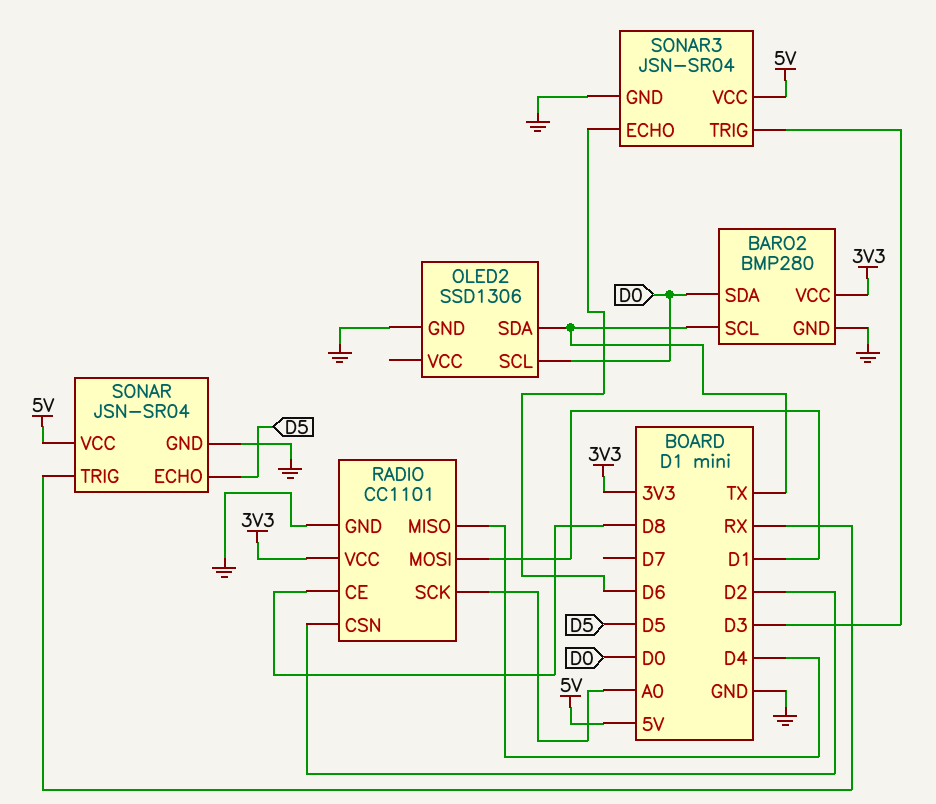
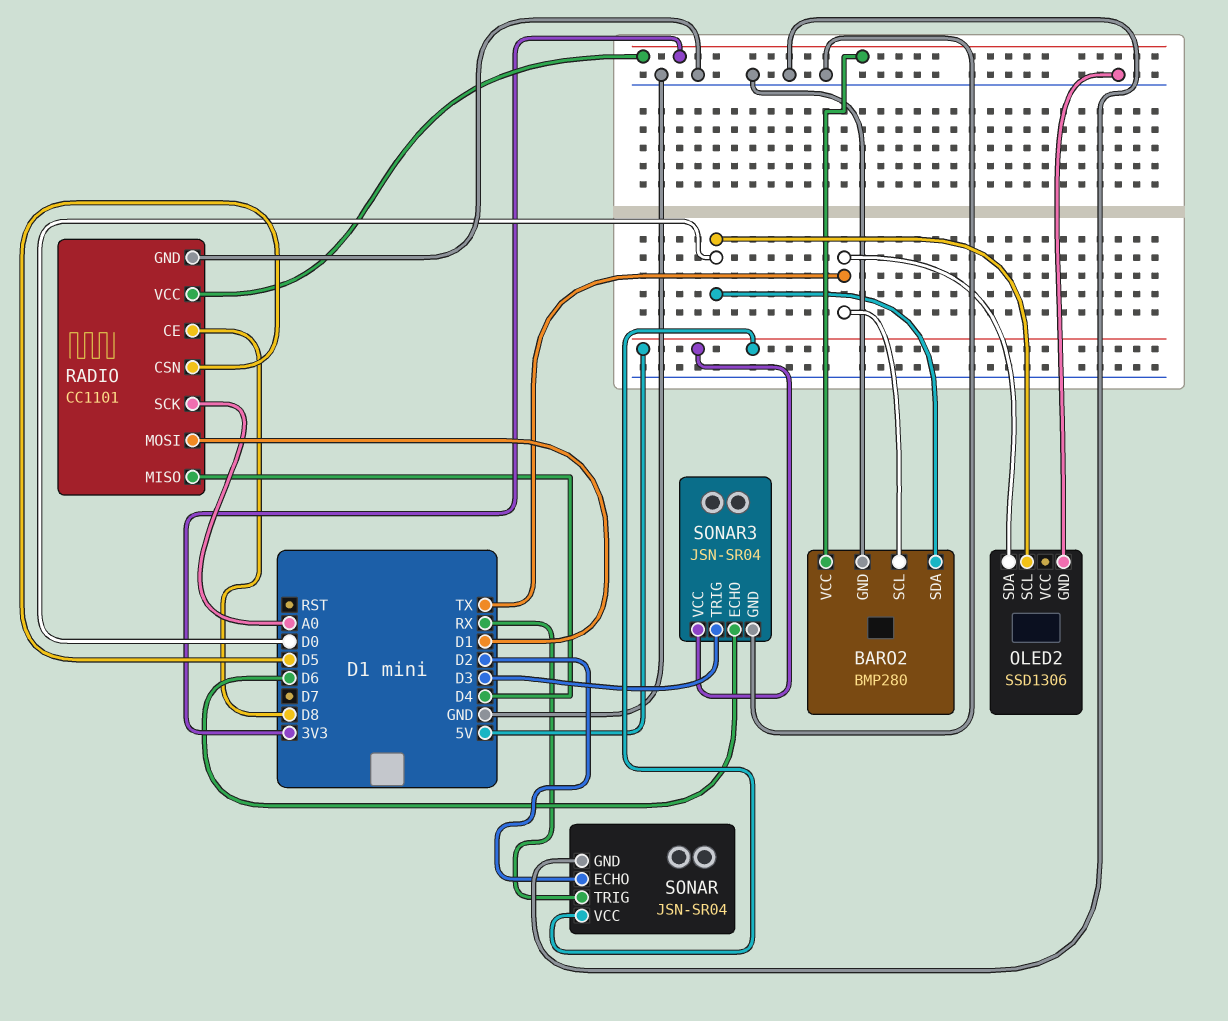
RADIO pin CSN: D2 -> D5
SONAR pin ECHO: D5 -> D2

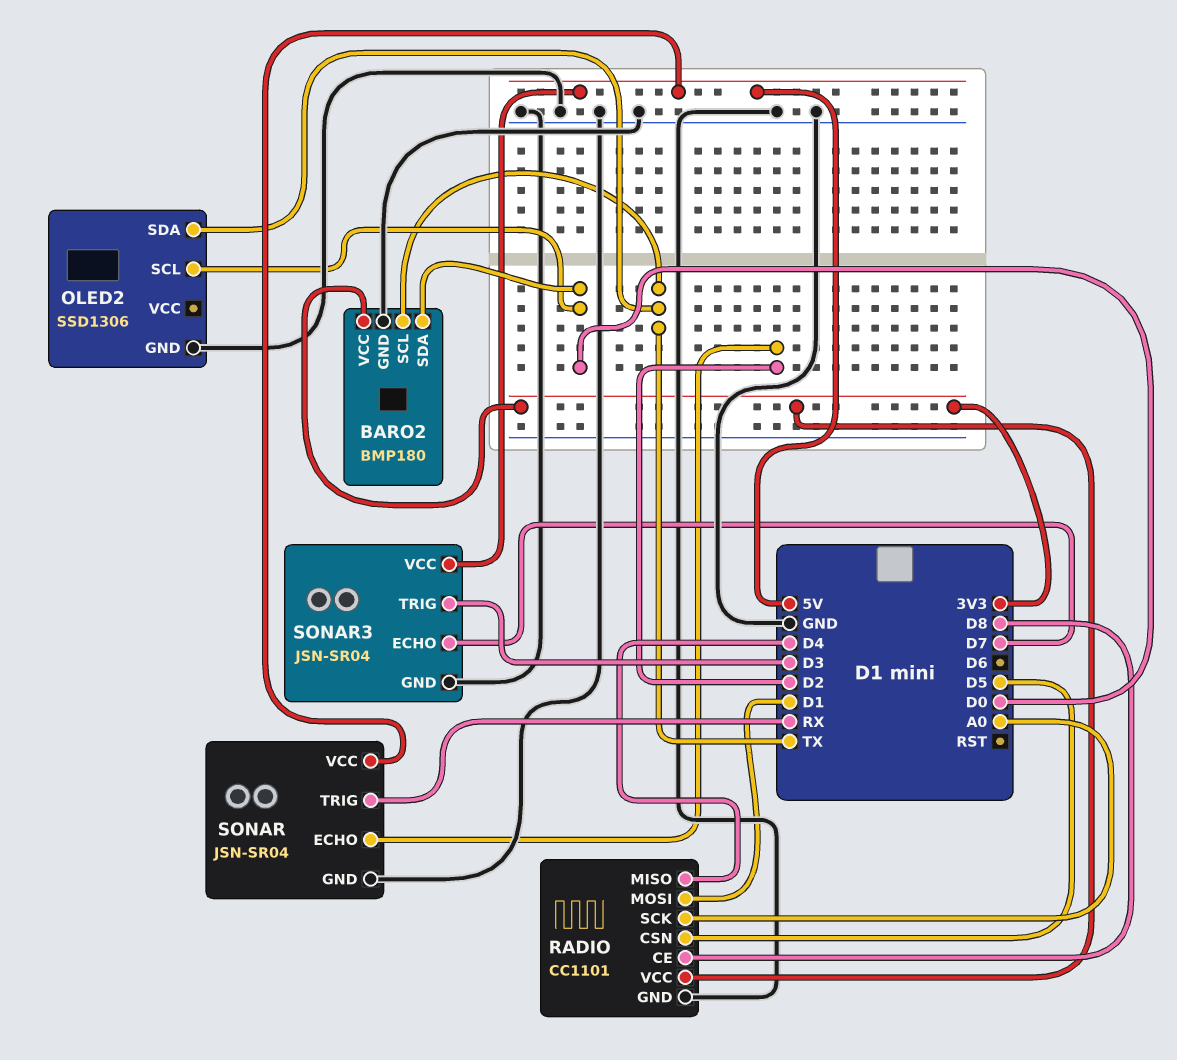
BARO2: BMP280 -> BMP180
SONAR3 pin ECHO: D6 -> D7

